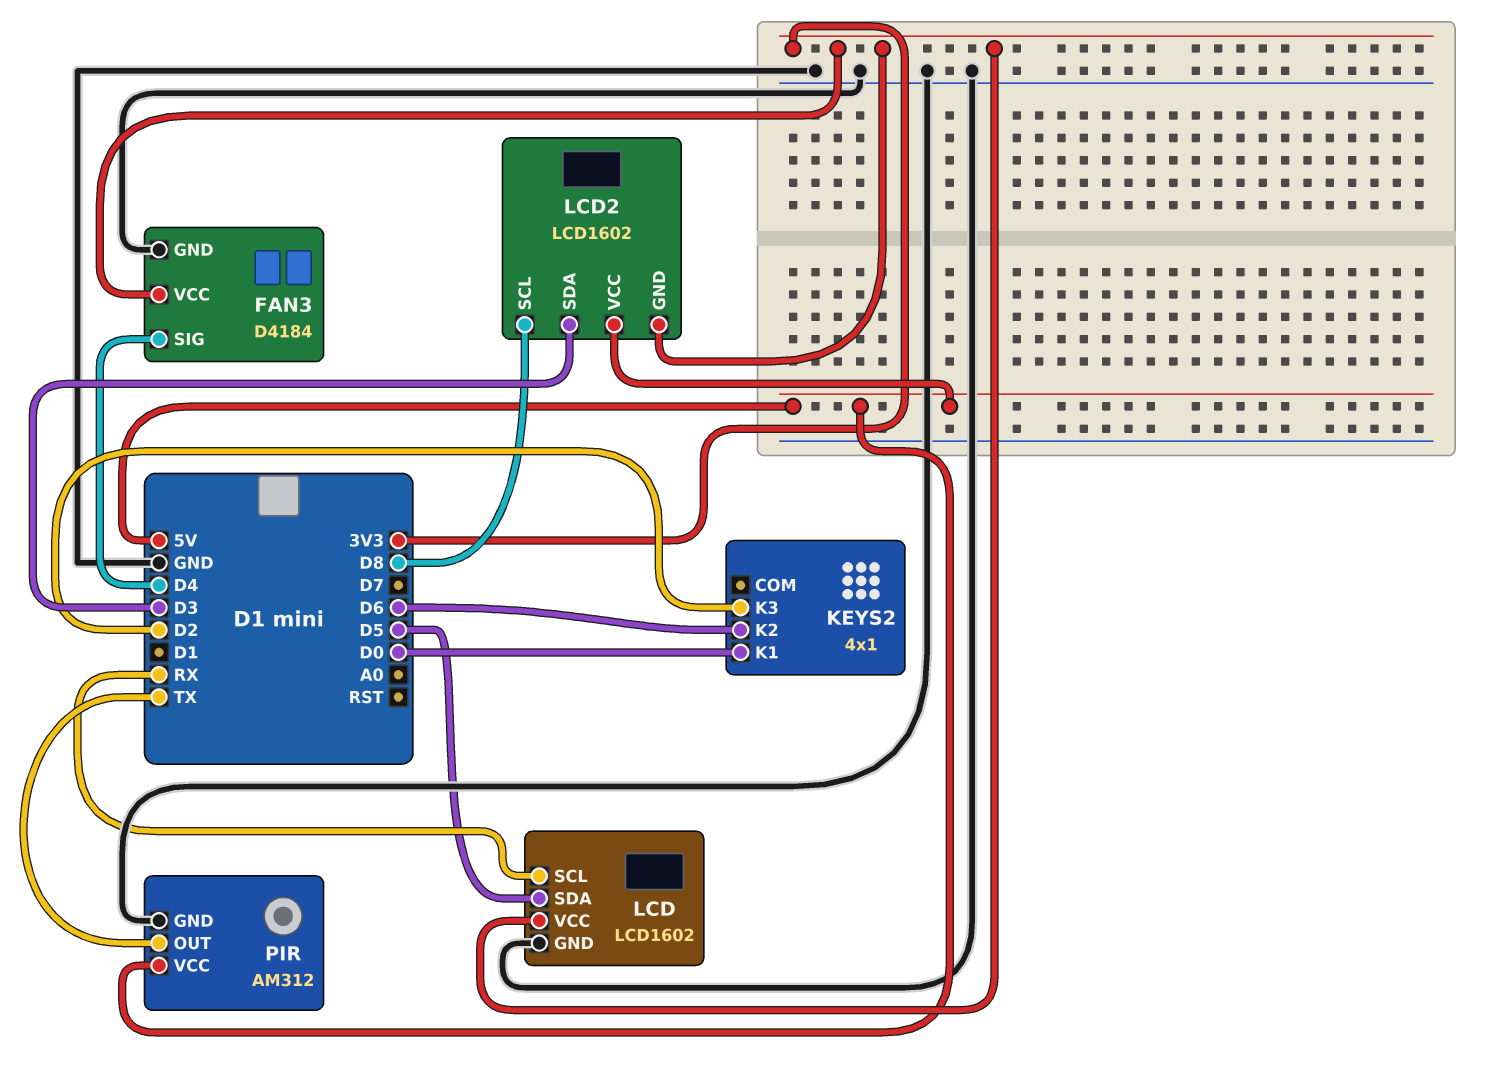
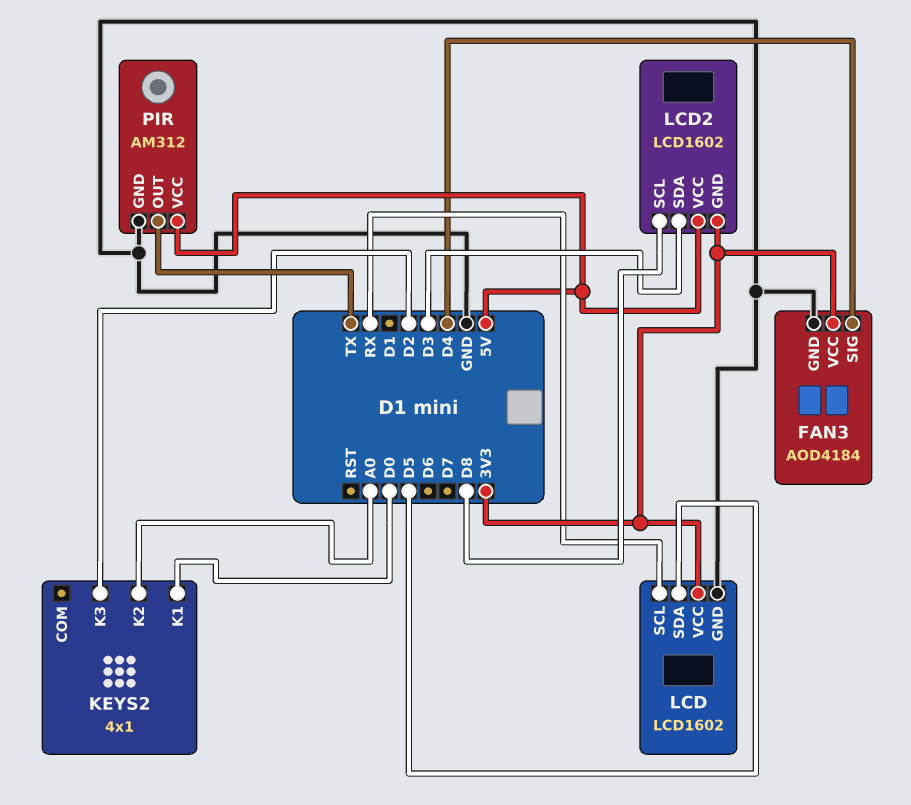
FAN3: D4184 -> AOD4184
KEYS2 pin K2: D6 -> A0

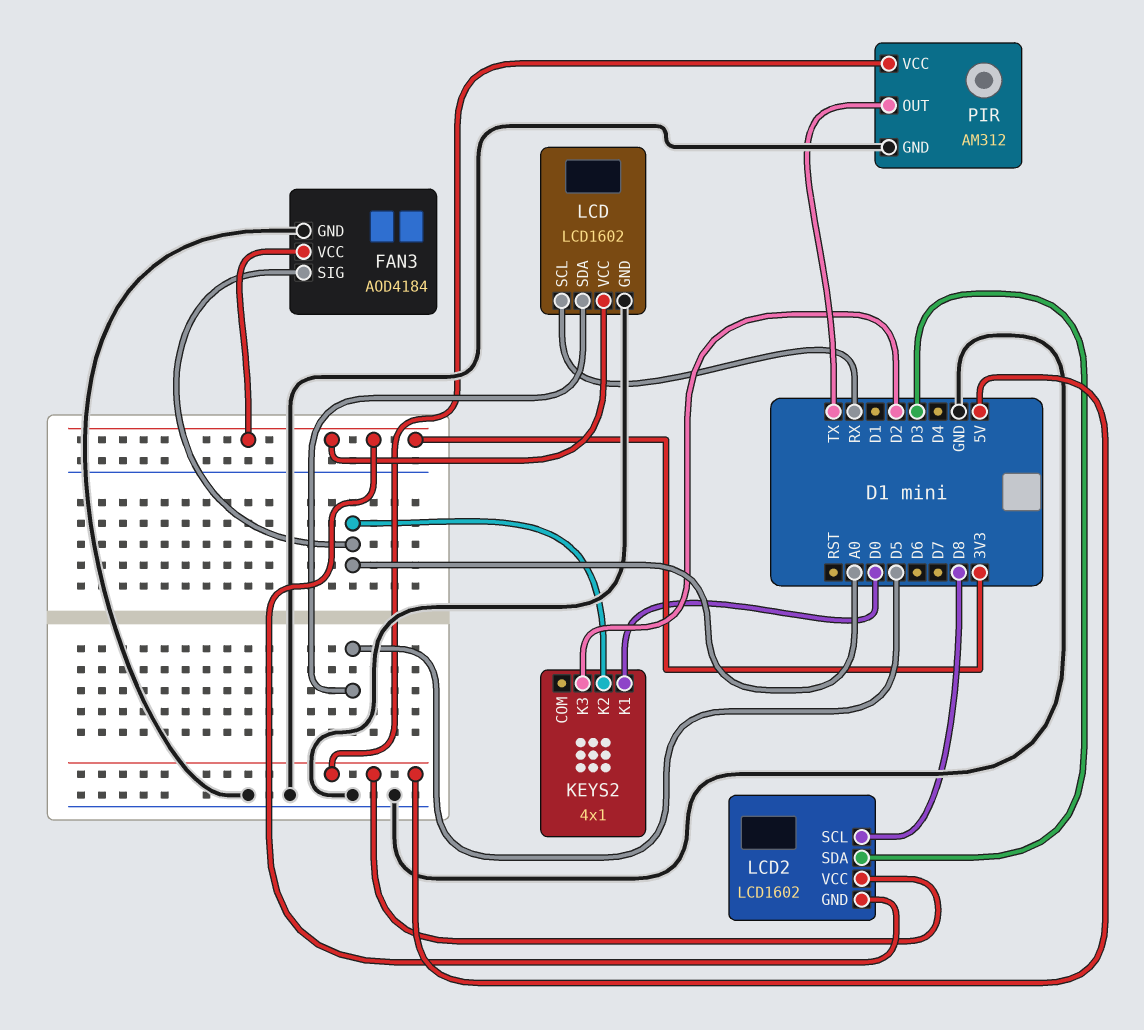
FAN3 pin SIG: D4 -> A0

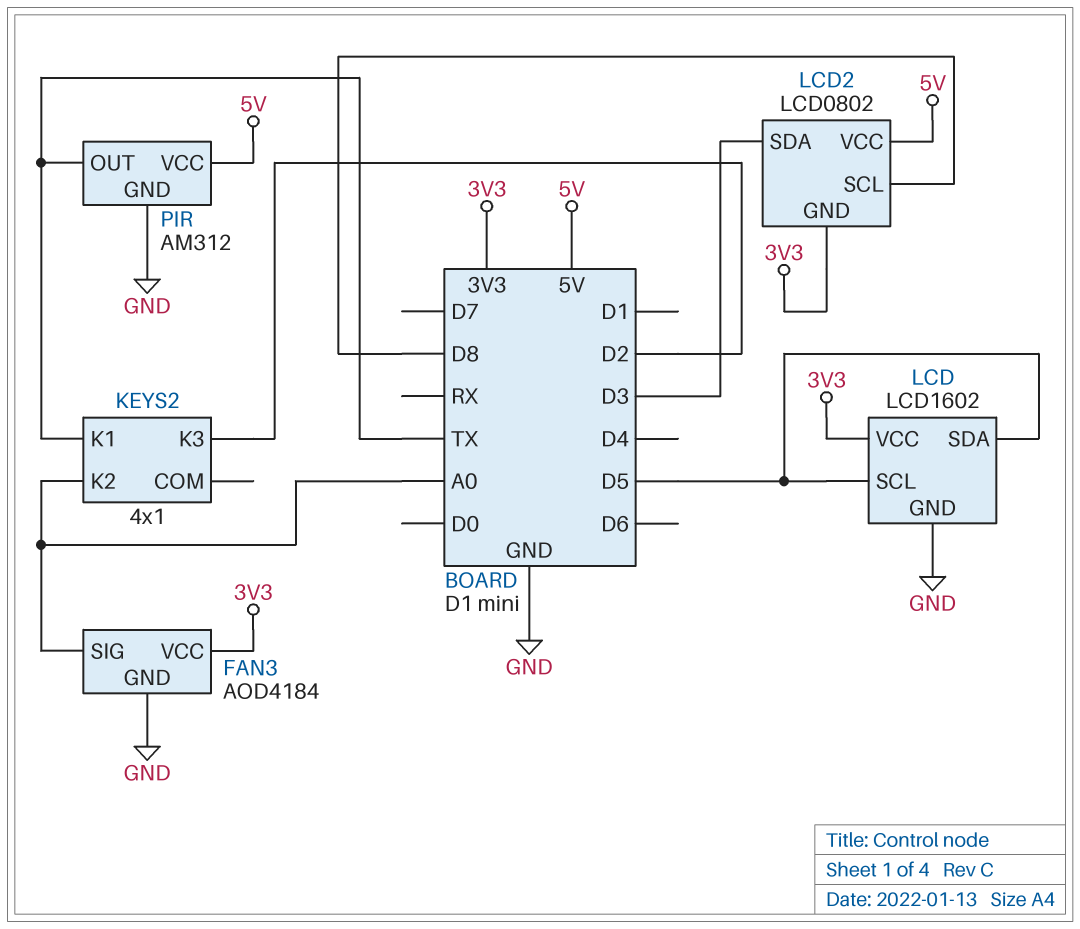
KEYS2 pin K1: D0 -> TX
LCD pin SCL: RX -> D5
LCD2: LCD1602 -> LCD0802

